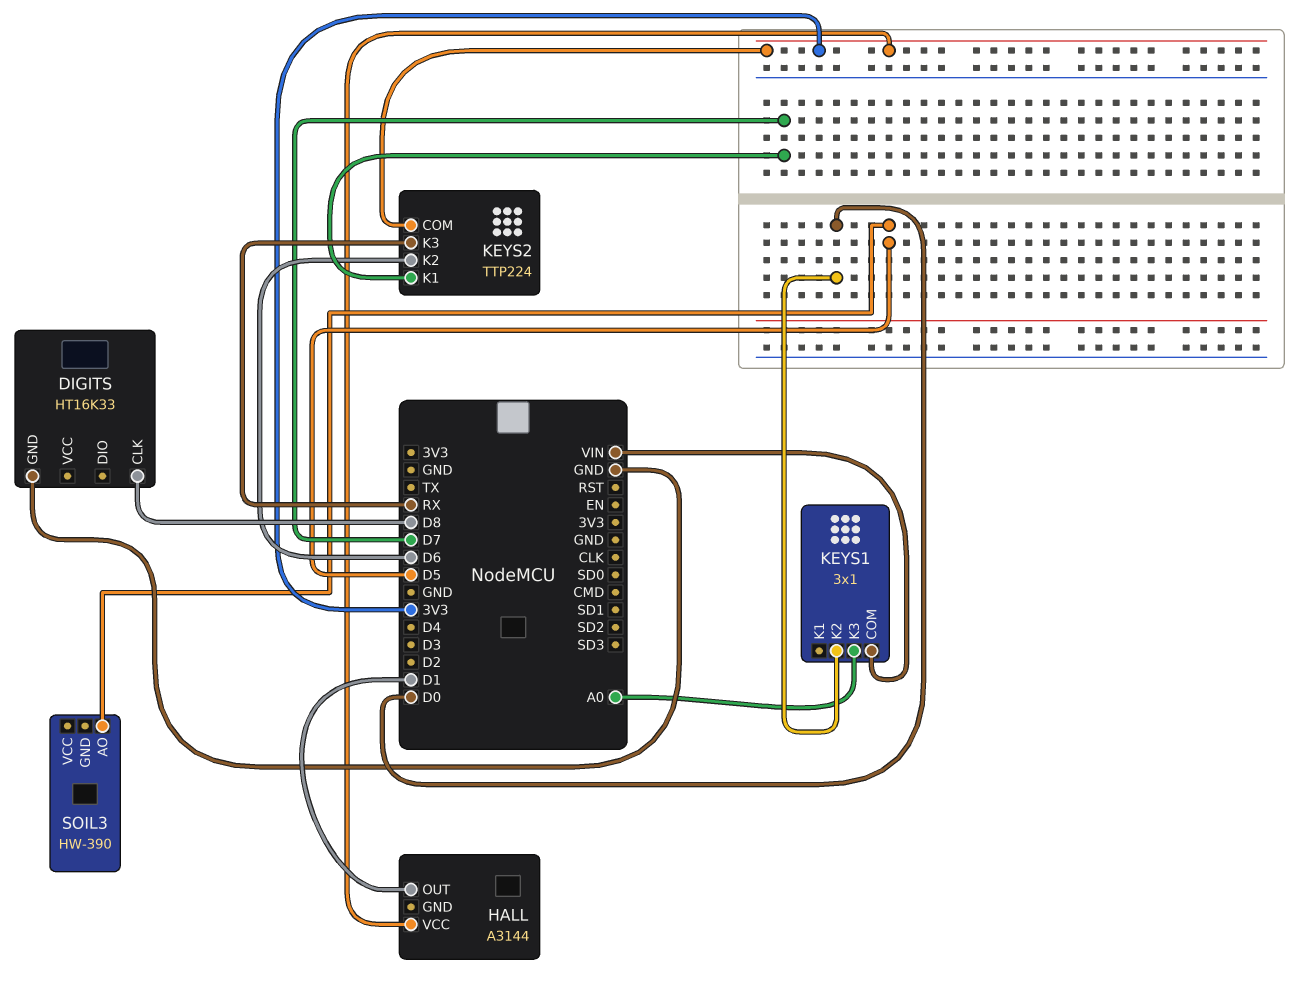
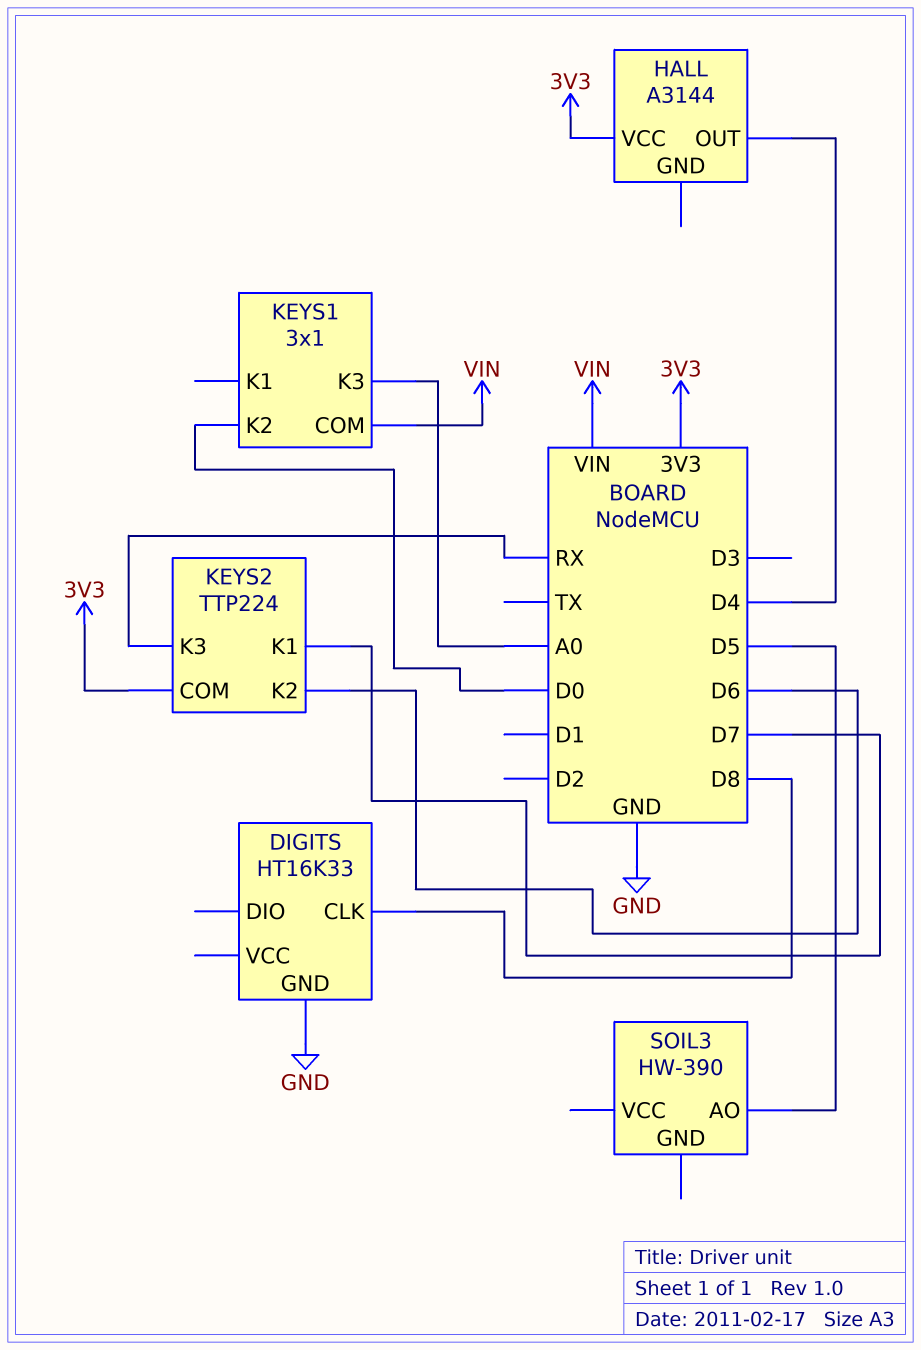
HALL pin OUT: D1 -> D4

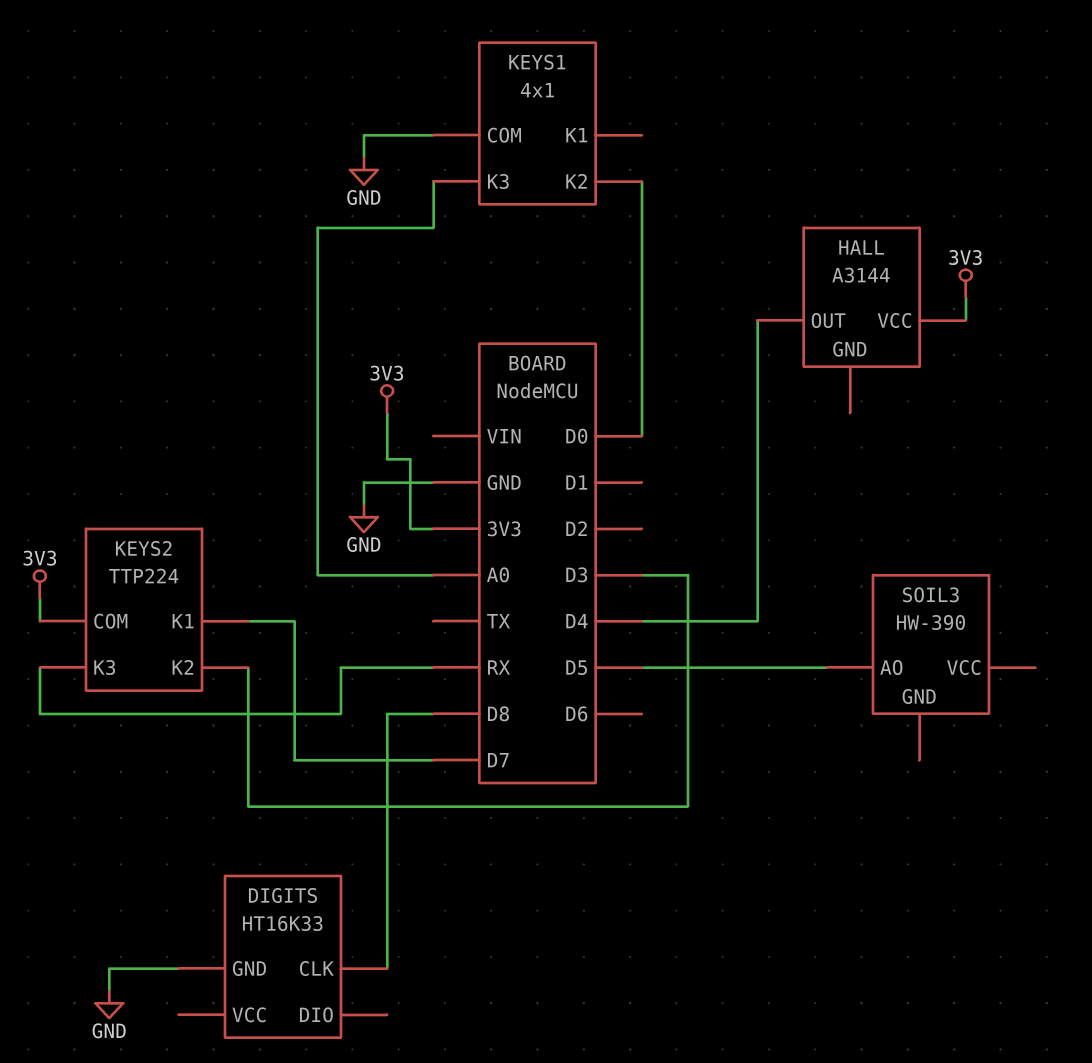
KEYS1: 3x1 -> 4x1
KEYS1 pin COM: VIN -> GND
KEYS2 pin K2: D6 -> D3

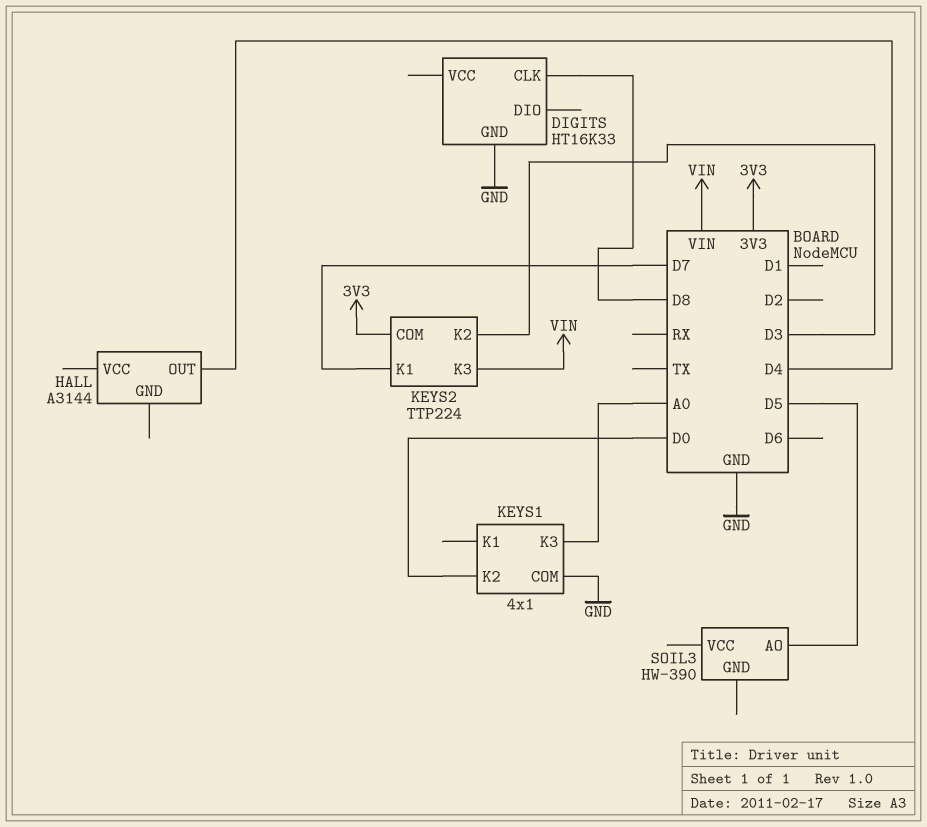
HALL pin VCC: 3V3 -> none
KEYS2 pin K3: RX -> VIN

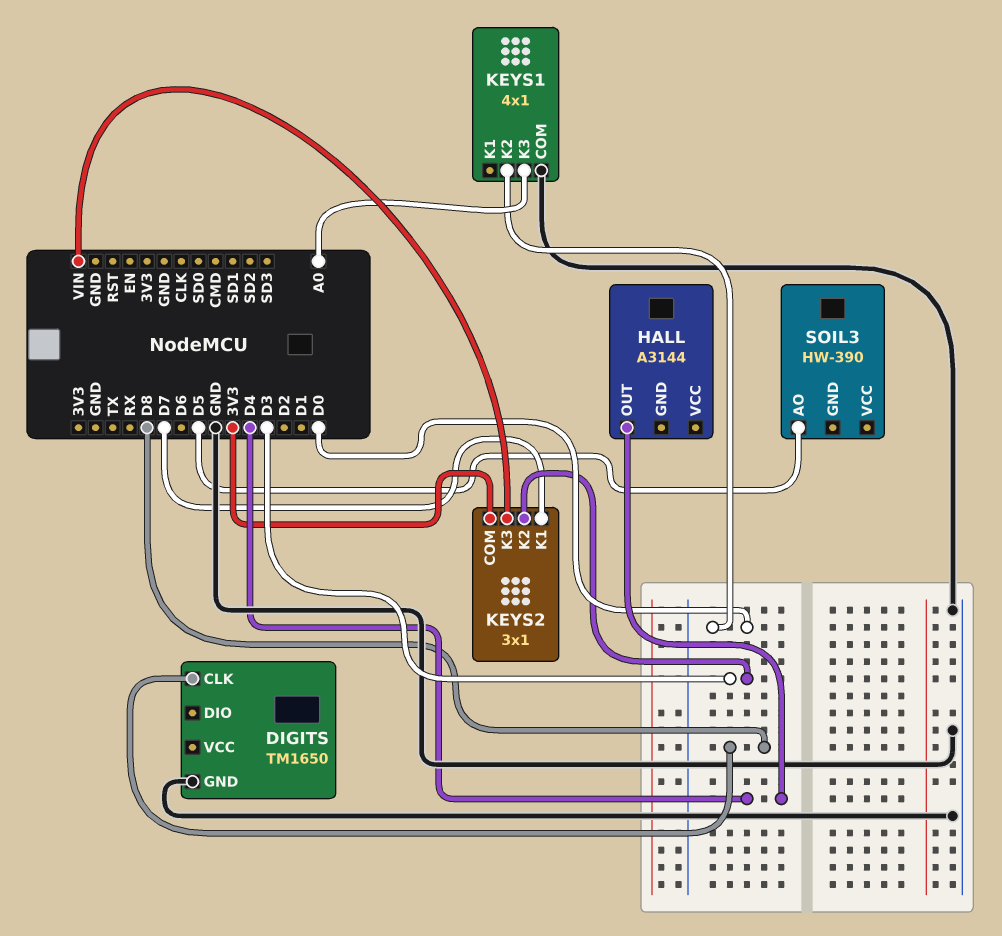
DIGITS: HT16K33 -> TM1650
KEYS2: TTP224 -> 3x1

